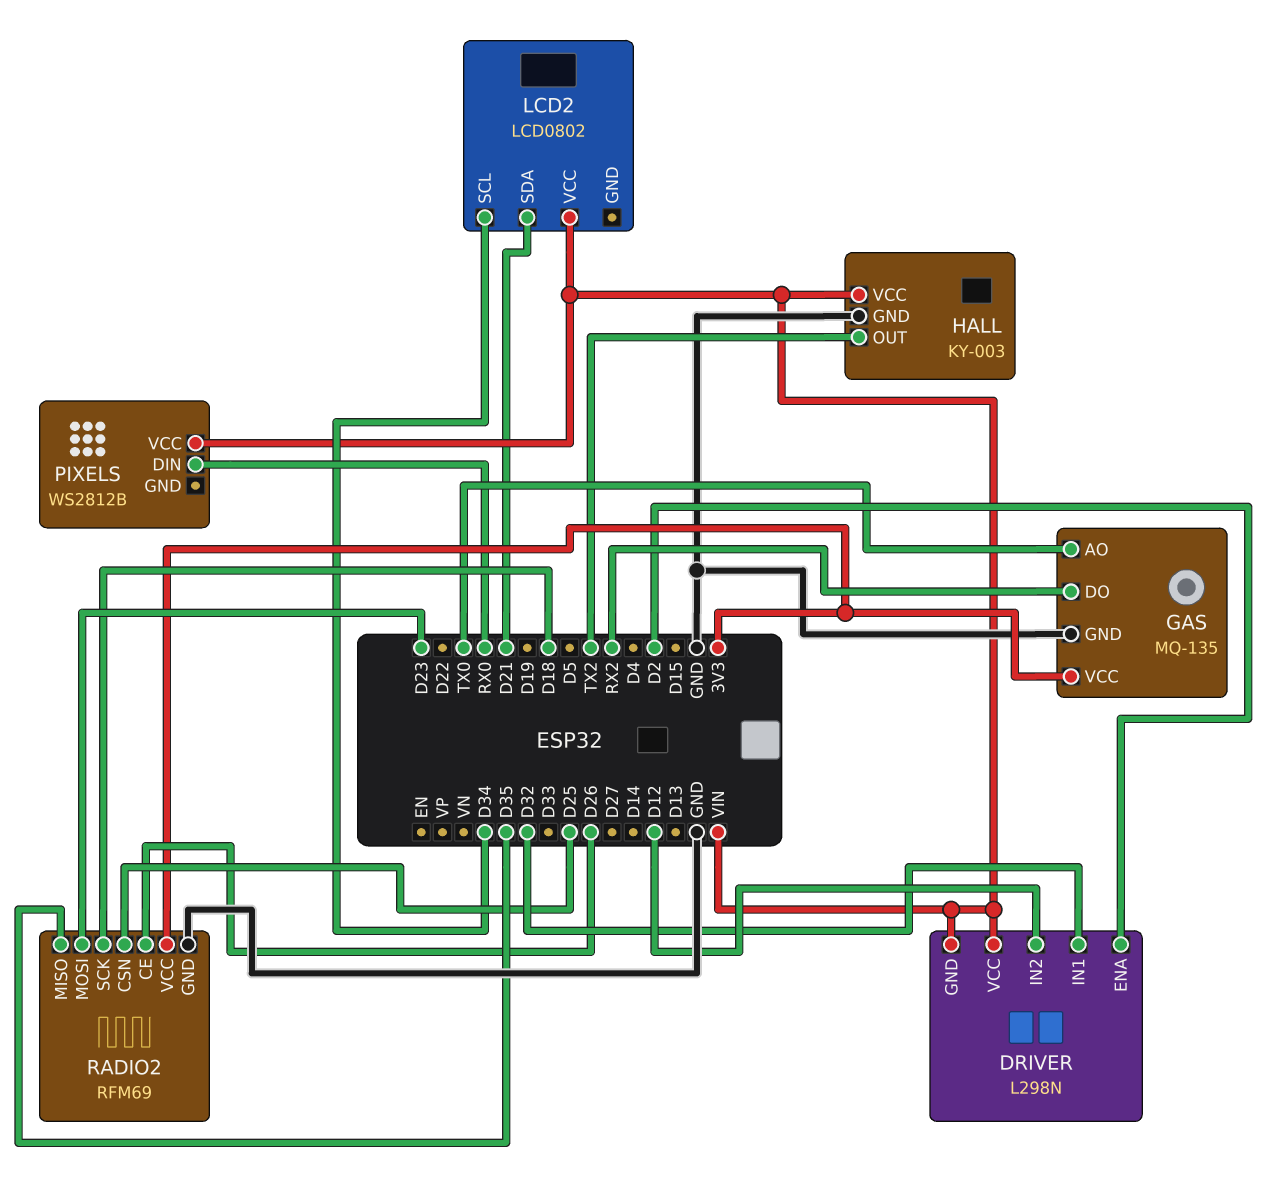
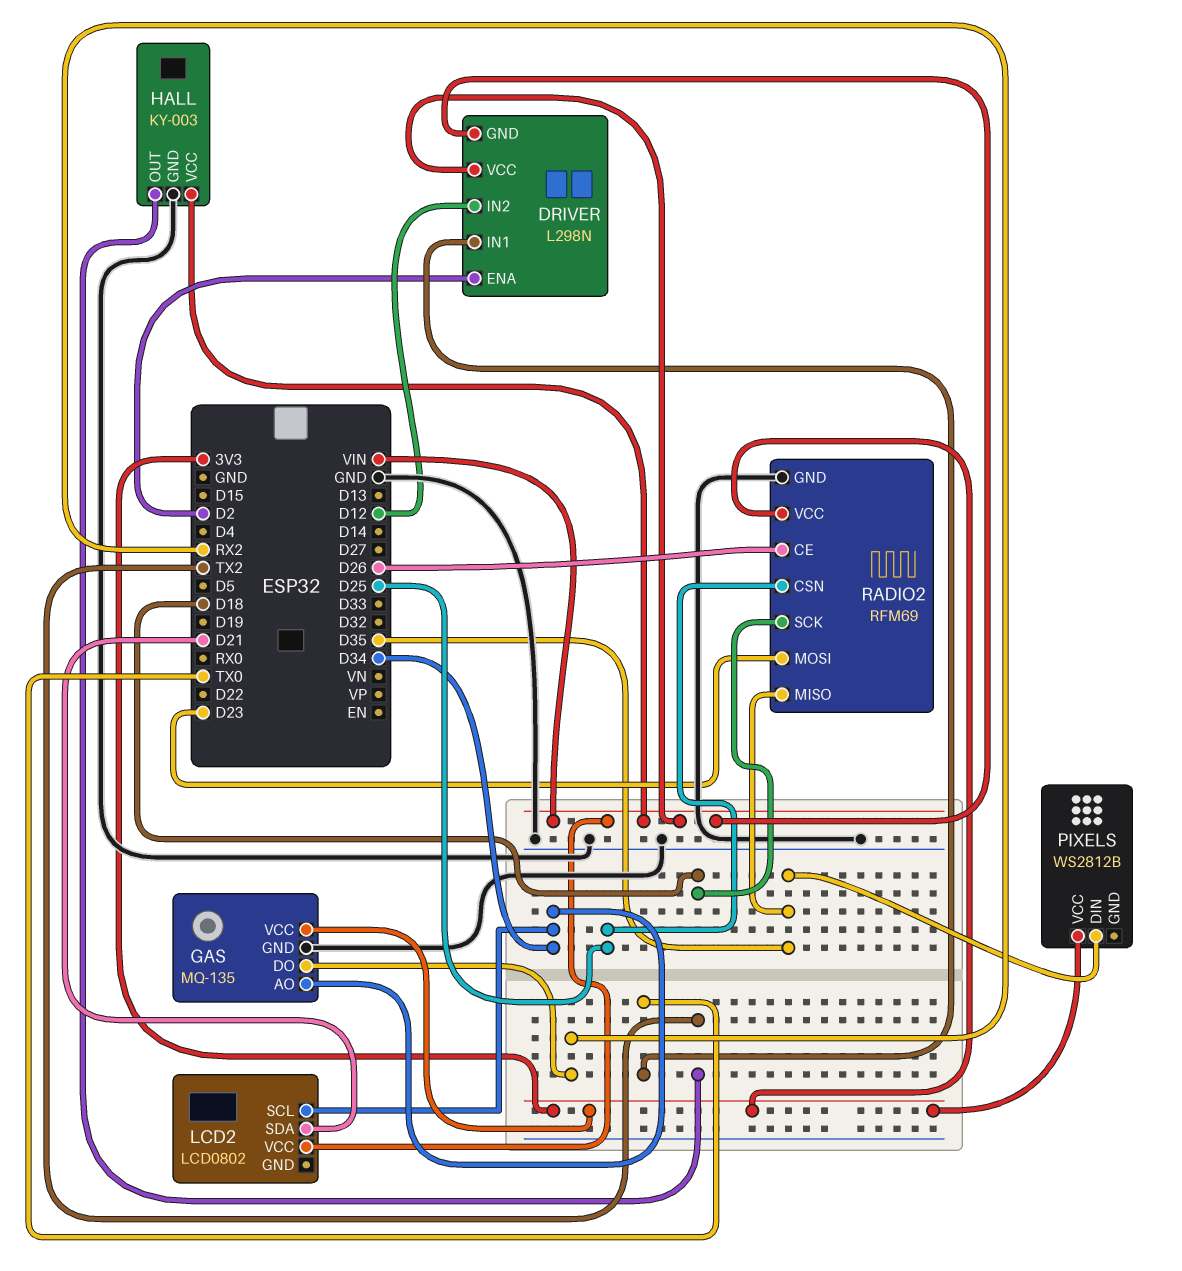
DRIVER pin IN1: D32 -> TX0
GAS pin AO: TX0 -> D34
PIXELS pin DIN: RX0 -> D35
PIXELS pin VCC: VIN -> 3V3

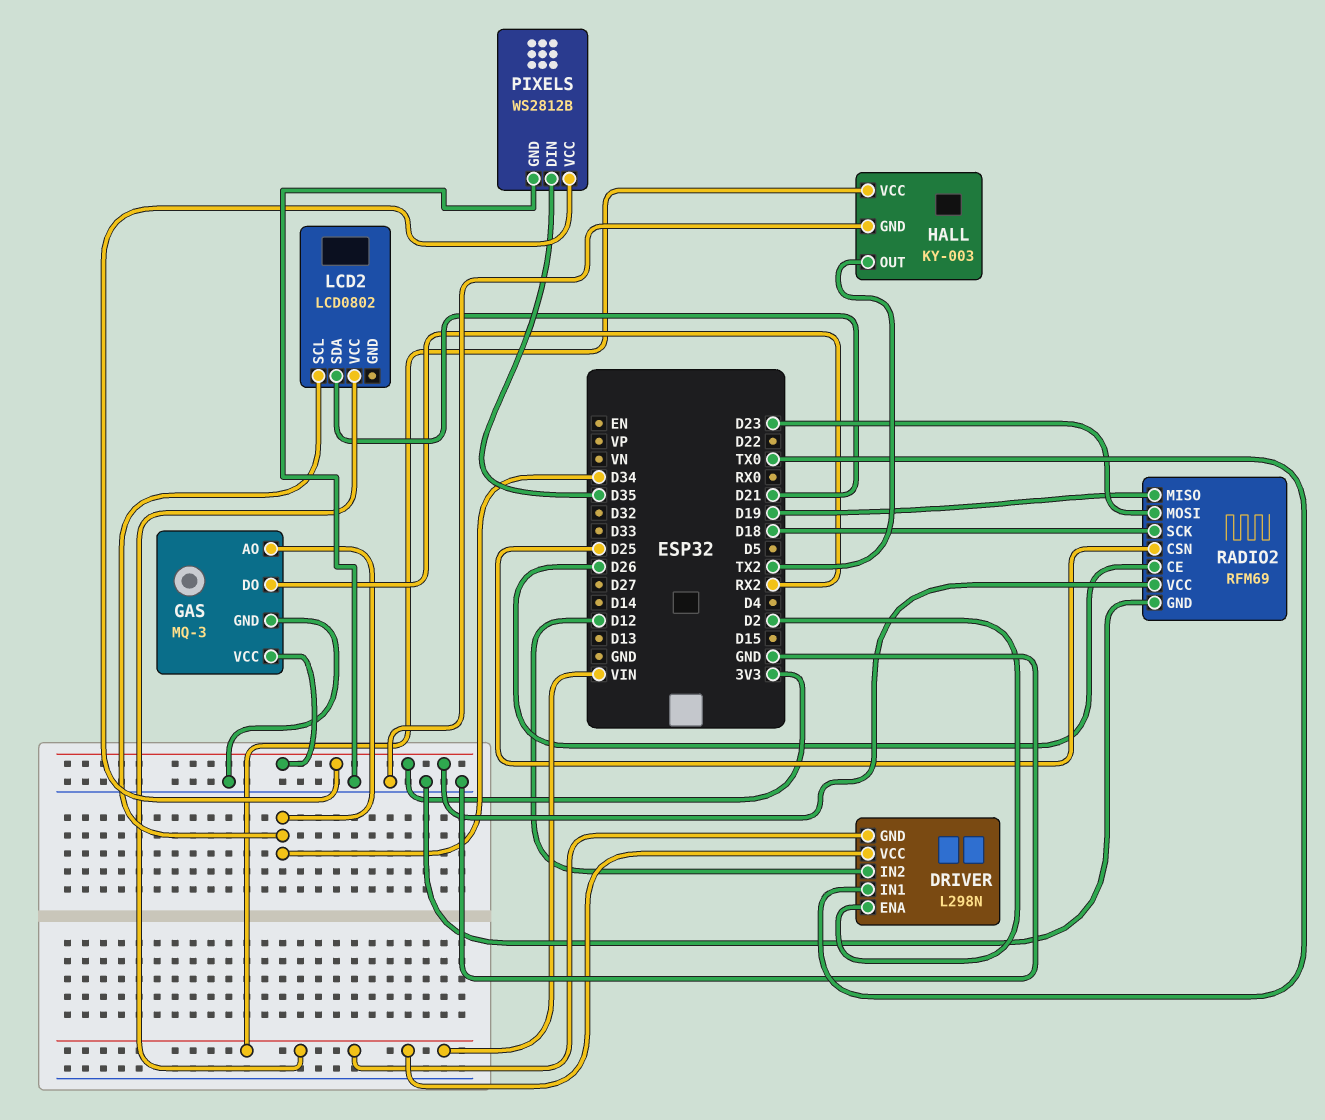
GAS: MQ-135 -> MQ-3
PIXELS pin GND: none -> GND
RADIO2 pin MISO: D35 -> D19

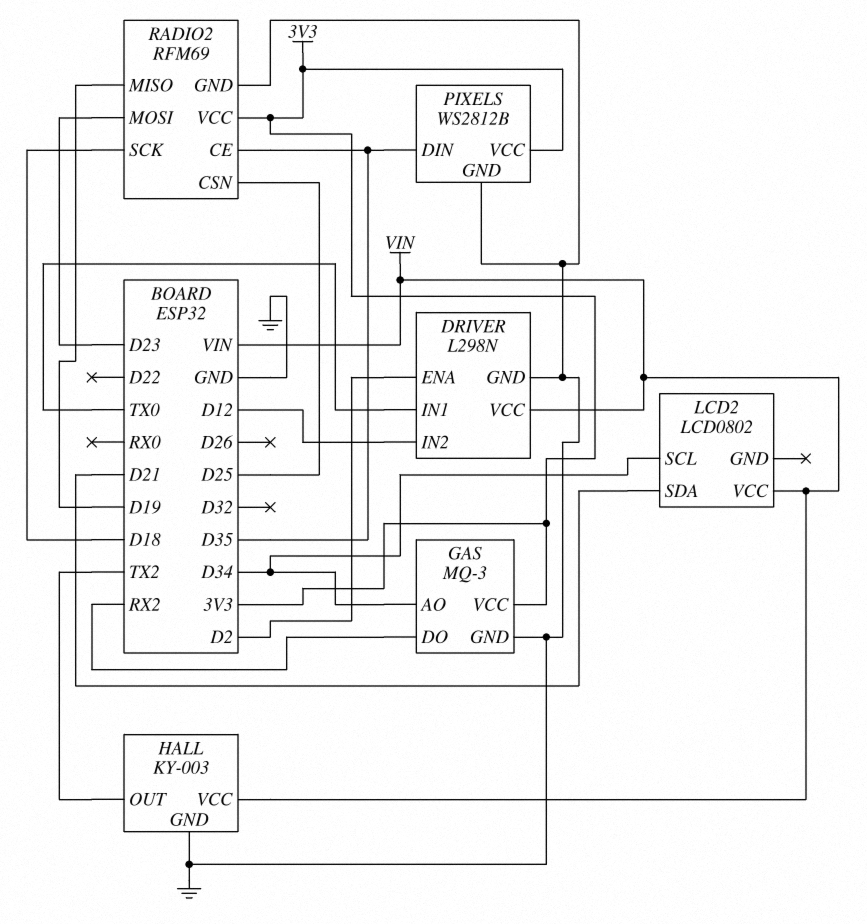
DRIVER pin GND: VIN -> GND
RADIO2 pin CE: D26 -> D35

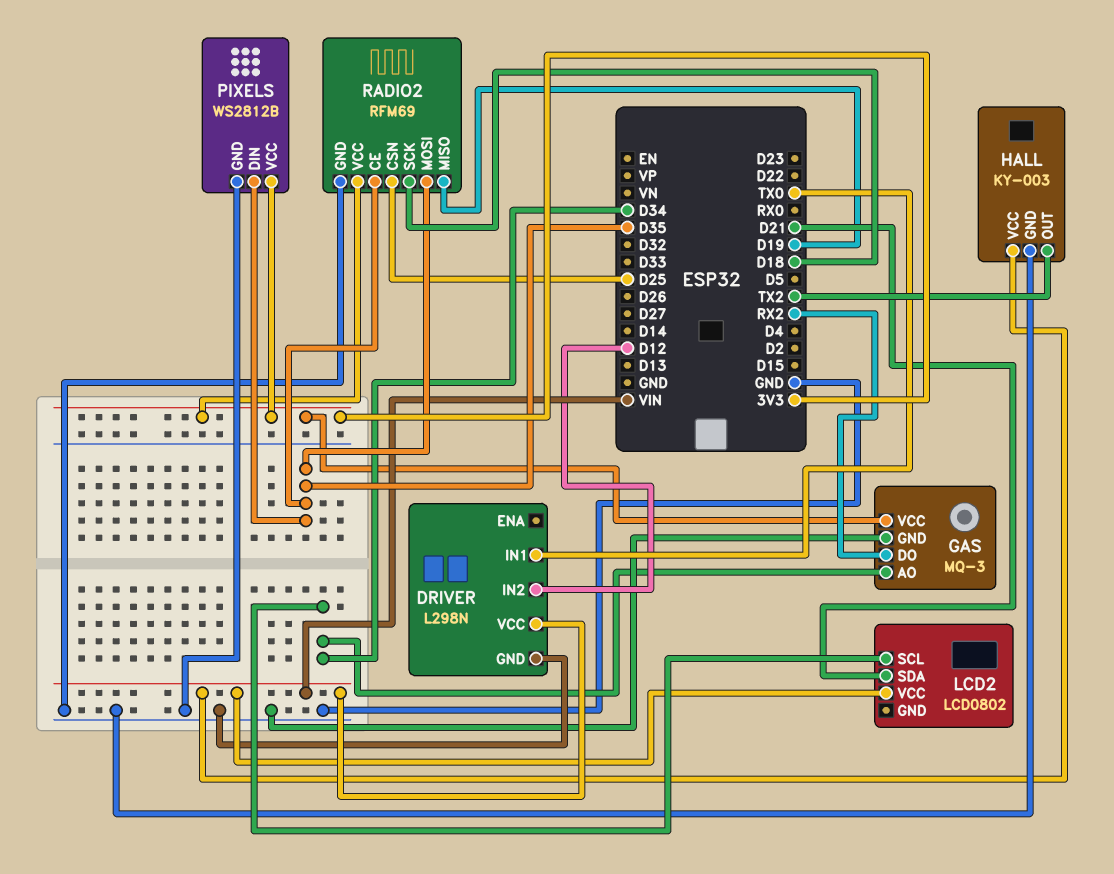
DRIVER pin ENA: D2 -> none
RADIO2 pin MOSI: D23 -> D35

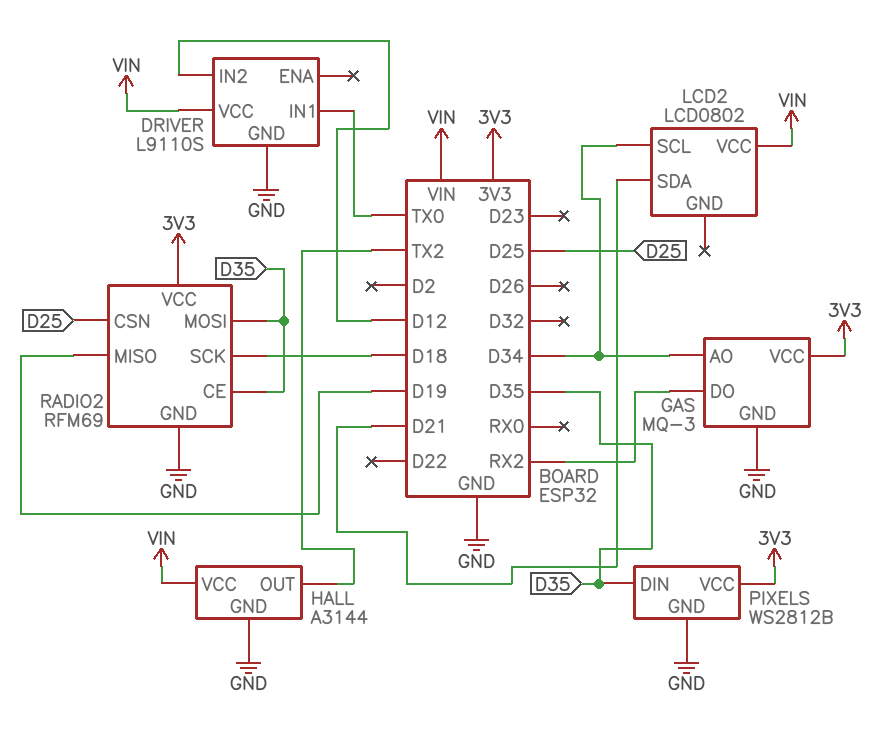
DRIVER: L298N -> L9110S
HALL: KY-003 -> A3144

